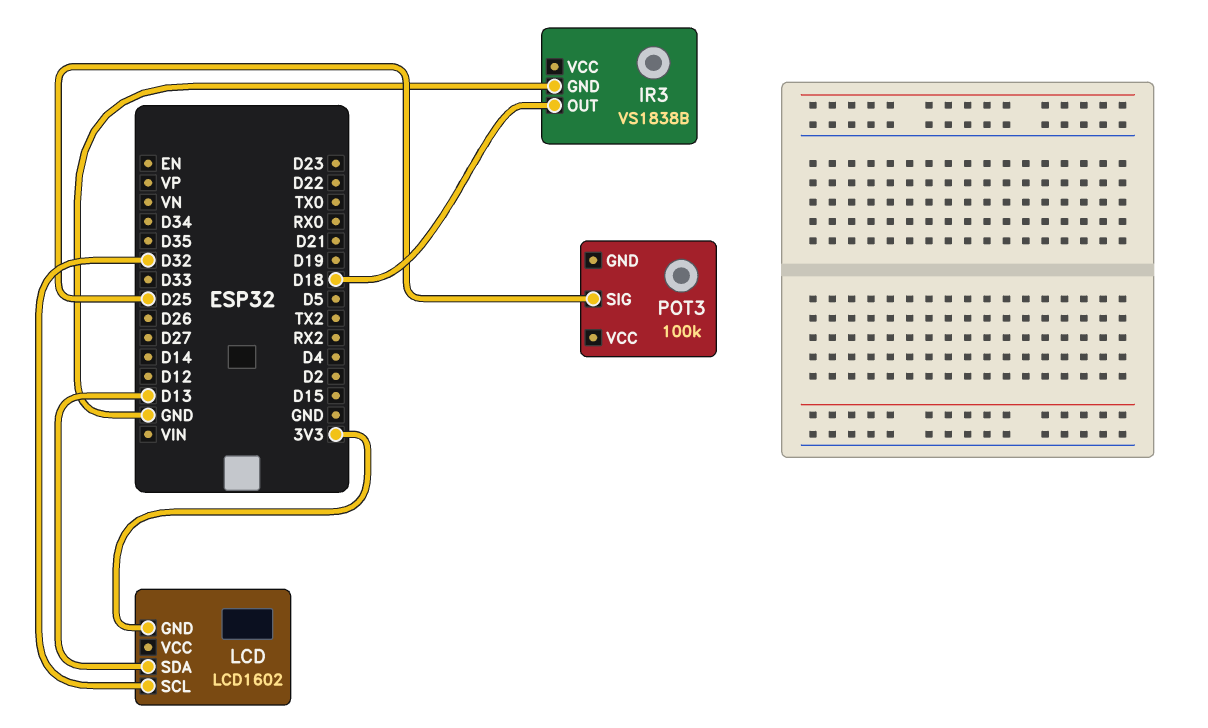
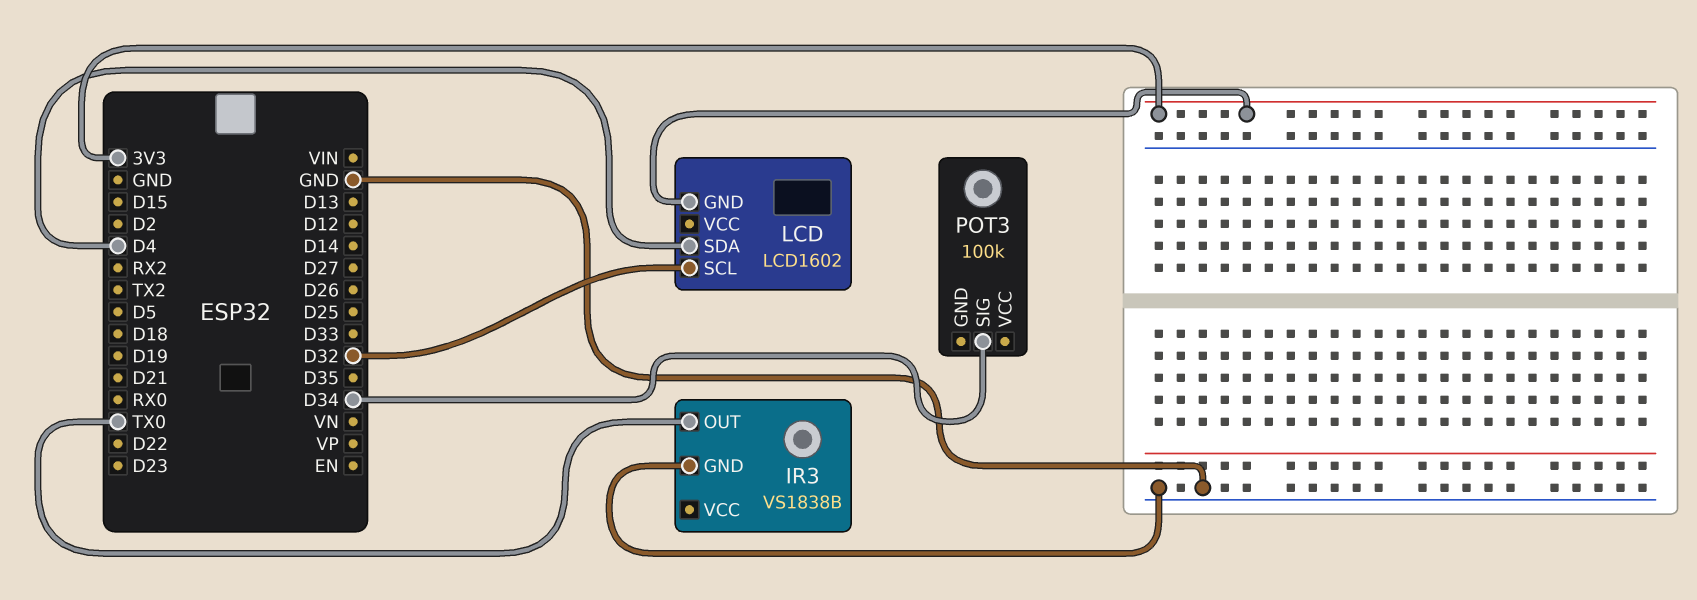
IR3 pin OUT: D18 -> TX0
LCD pin SDA: D13 -> D4
POT3 pin SIG: D25 -> D34

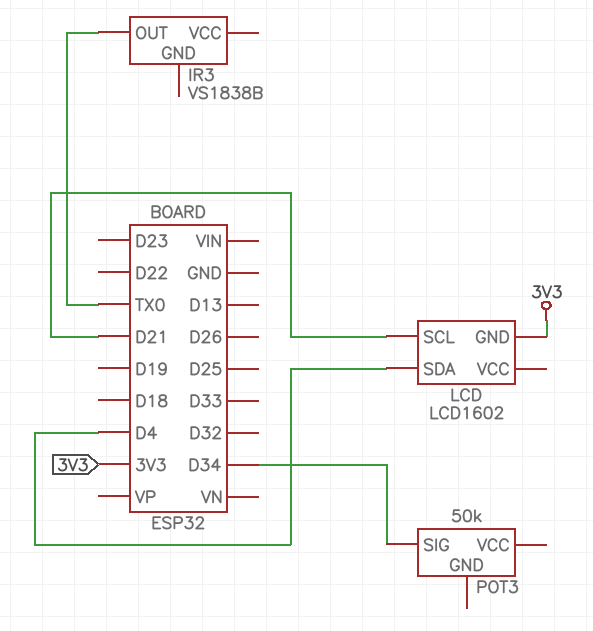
IR3 pin GND: GND -> none
LCD pin SCL: D32 -> D21
POT3: 100k -> 50k

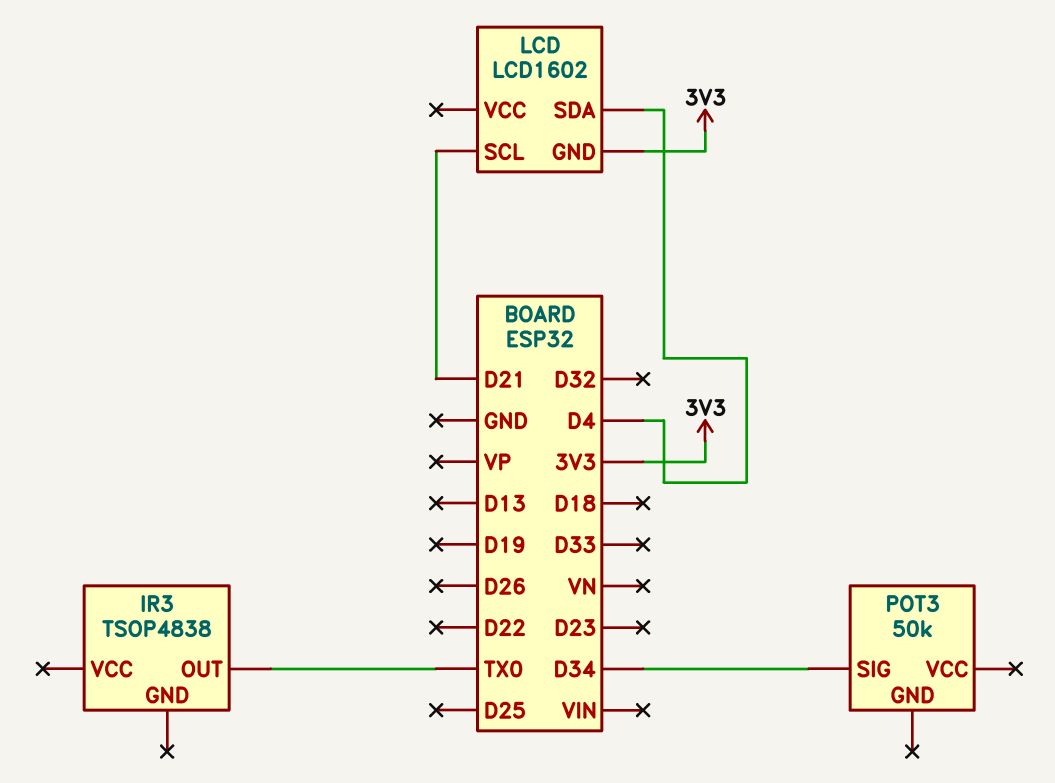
IR3: VS1838B -> TSOP4838

